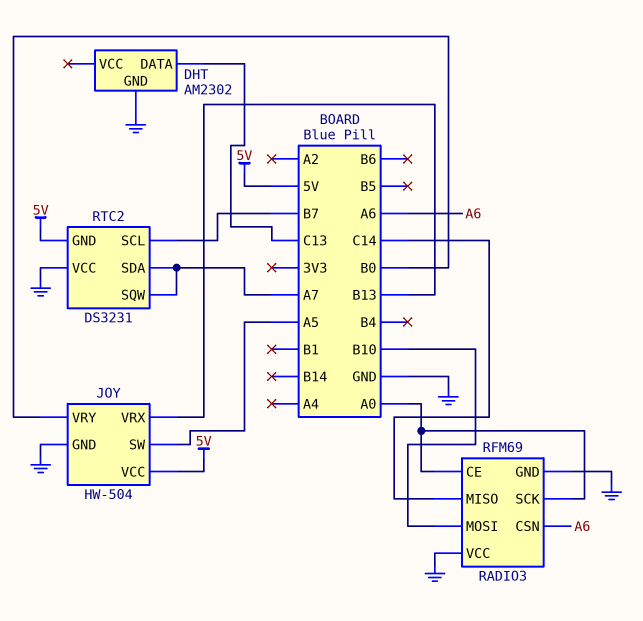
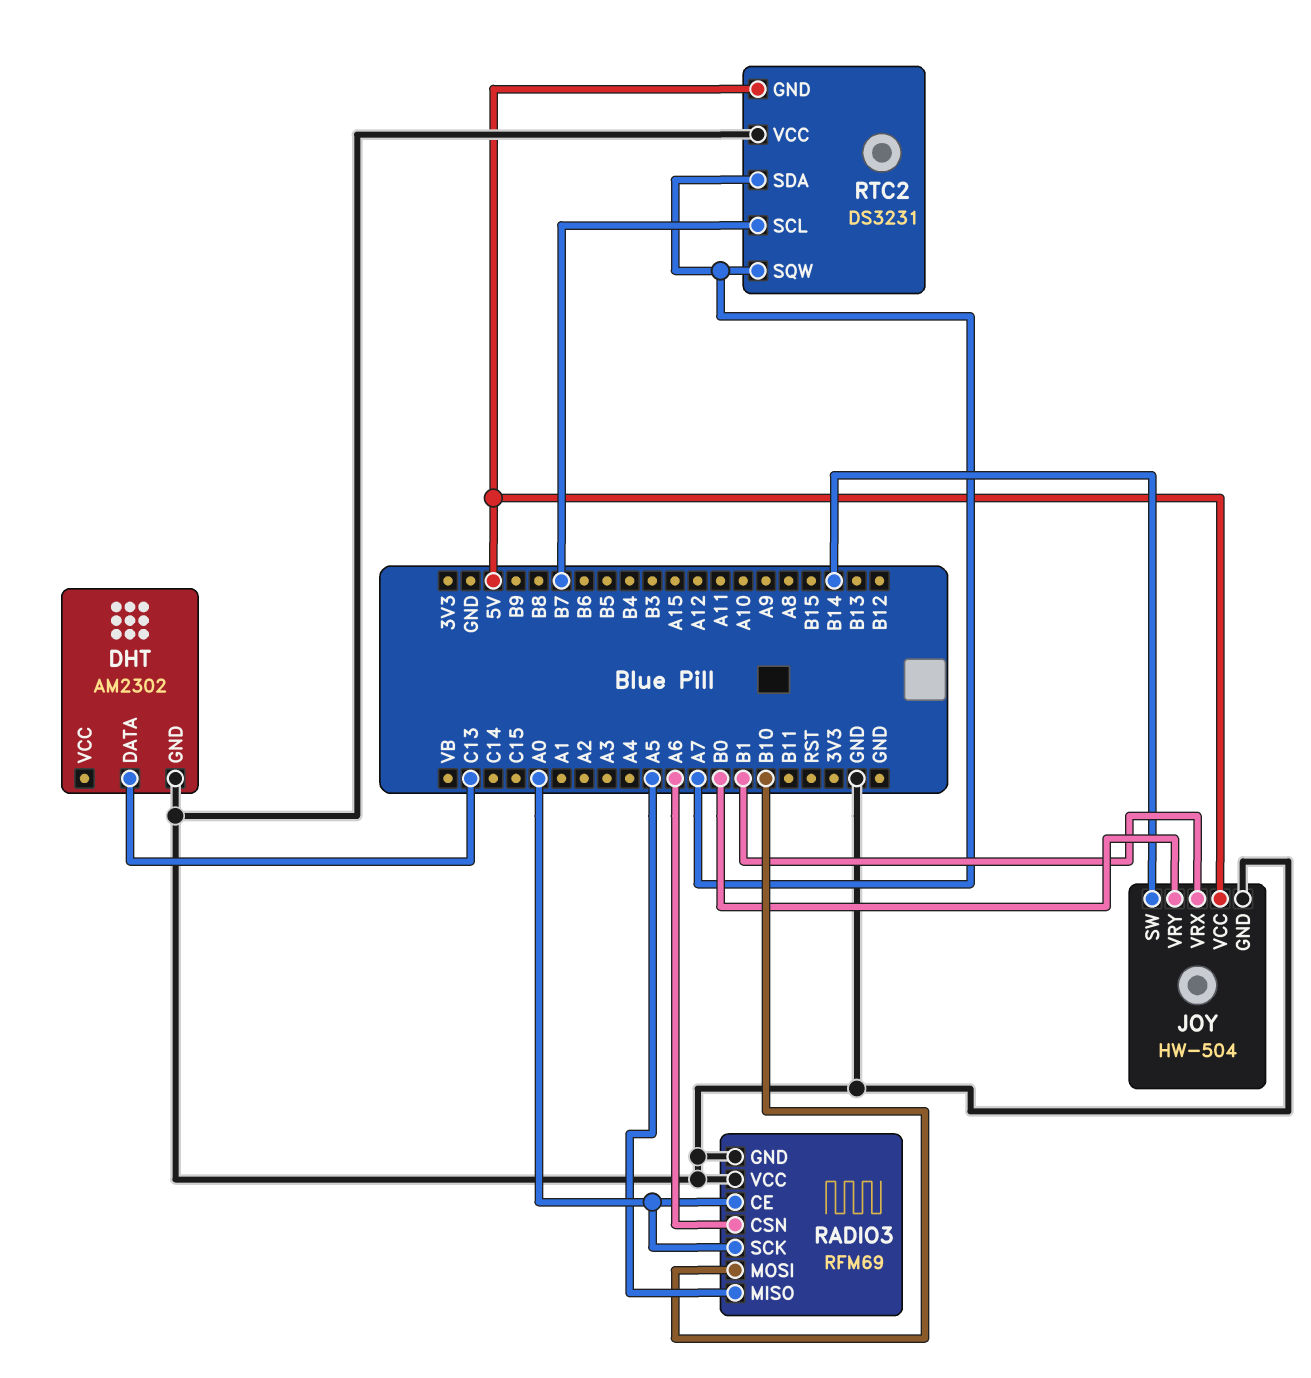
JOY pin SW: A5 -> B14
JOY pin VRX: B13 -> B1
RADIO3 pin MISO: C14 -> A5

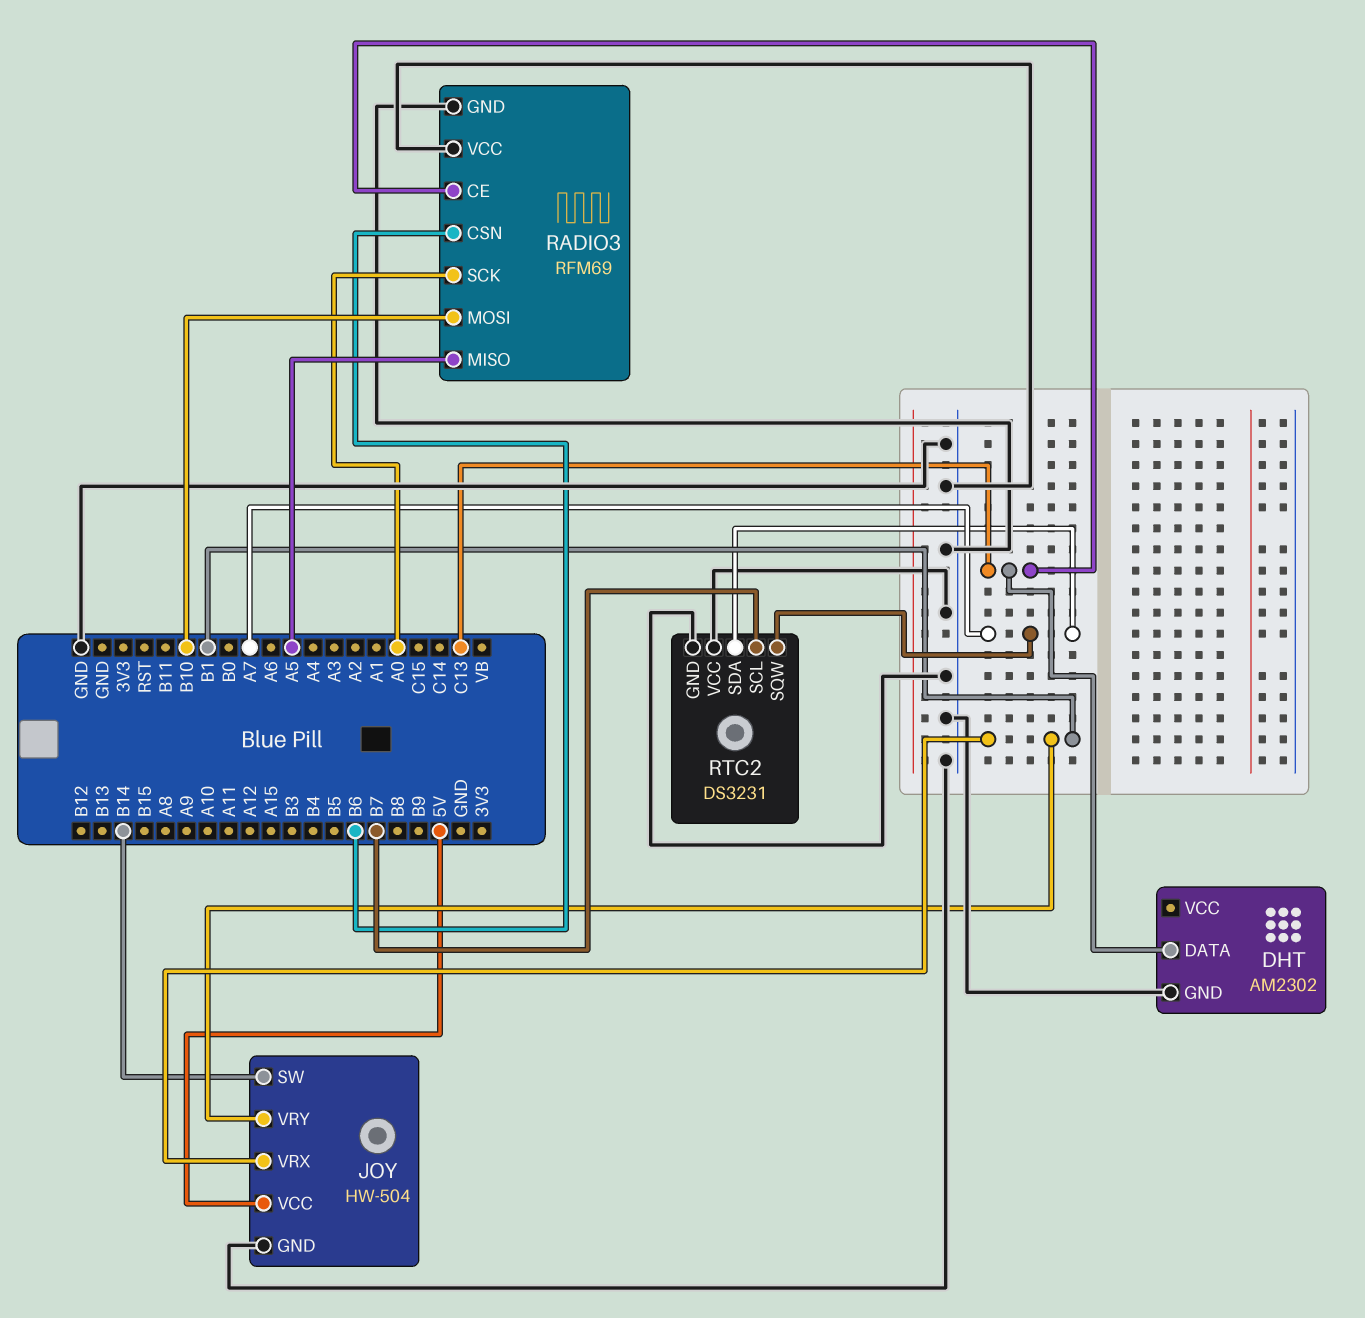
JOY pin VRY: B0 -> B1
RADIO3 pin CE: A0 -> C13
RADIO3 pin CSN: A6 -> B6
RTC2 pin GND: 5V -> GND

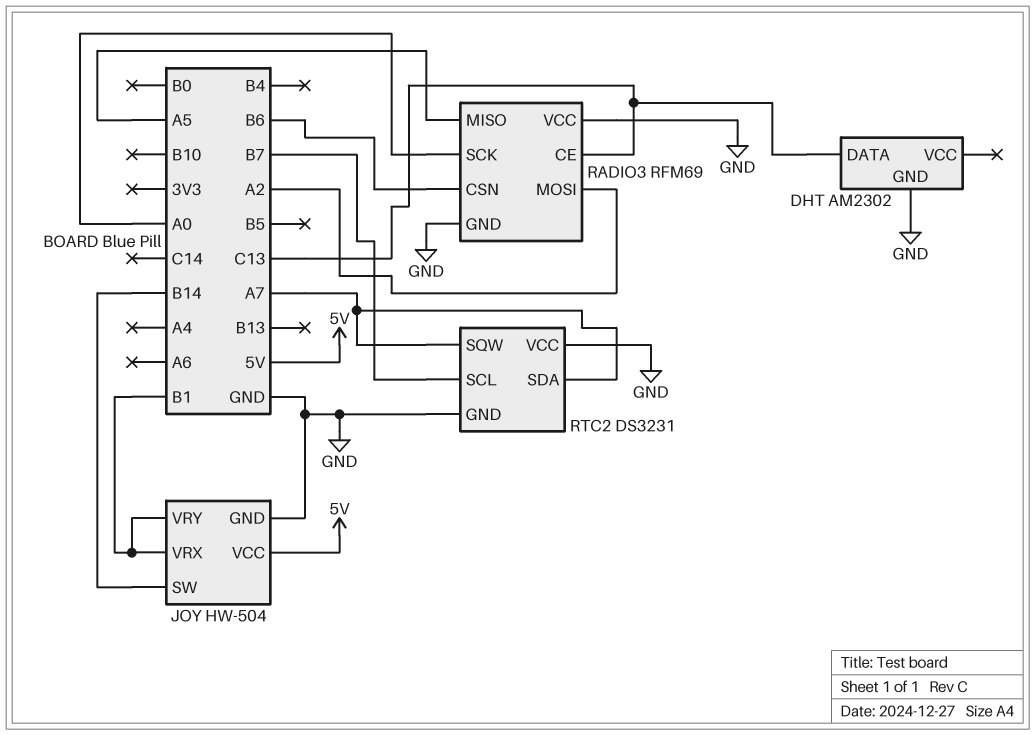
RADIO3 pin MOSI: B10 -> A2

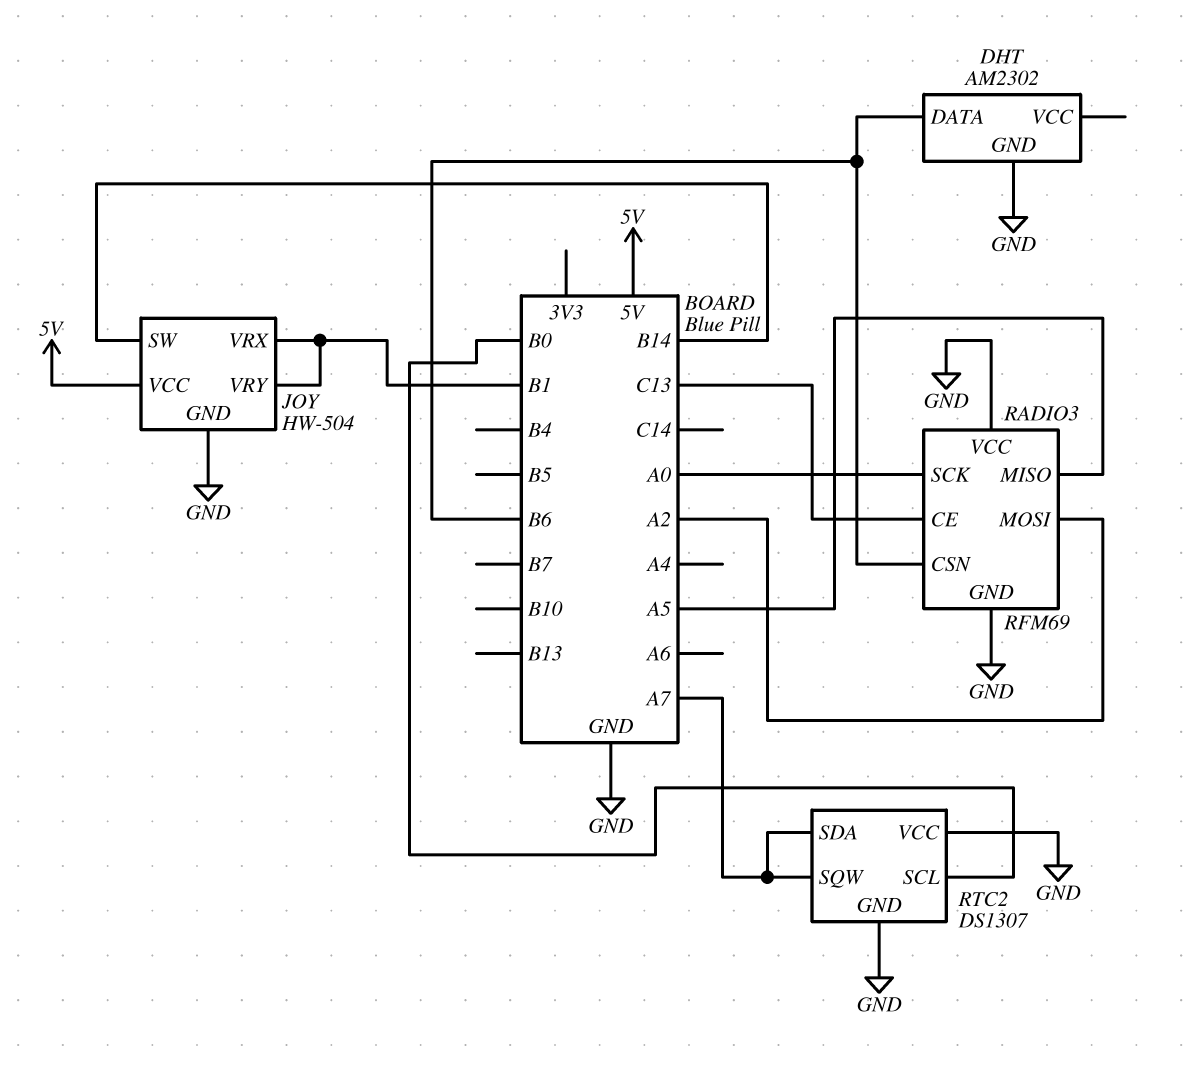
DHT pin DATA: C13 -> B6
RTC2: DS3231 -> DS1307
RTC2 pin SCL: B7 -> B0

